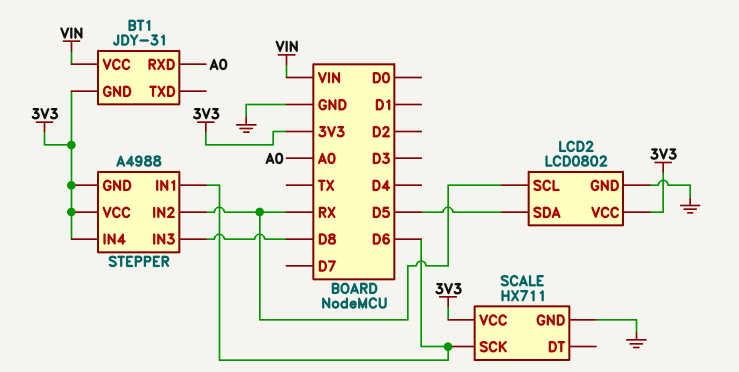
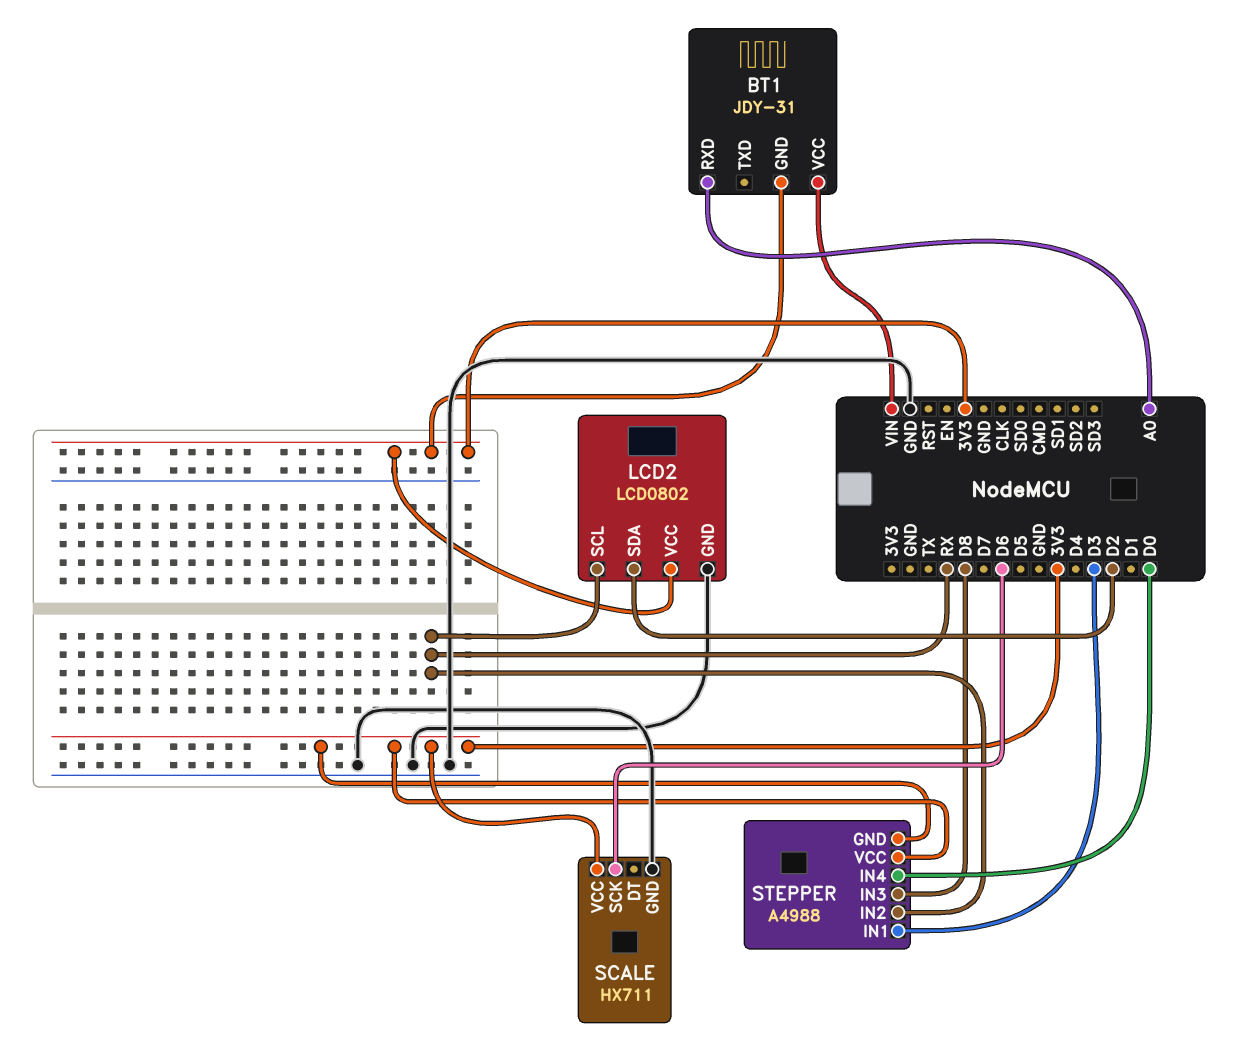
LCD2 pin SDA: D5 -> D2
STEPPER pin IN1: D6 -> D3
STEPPER pin IN4: 3V3 -> D0

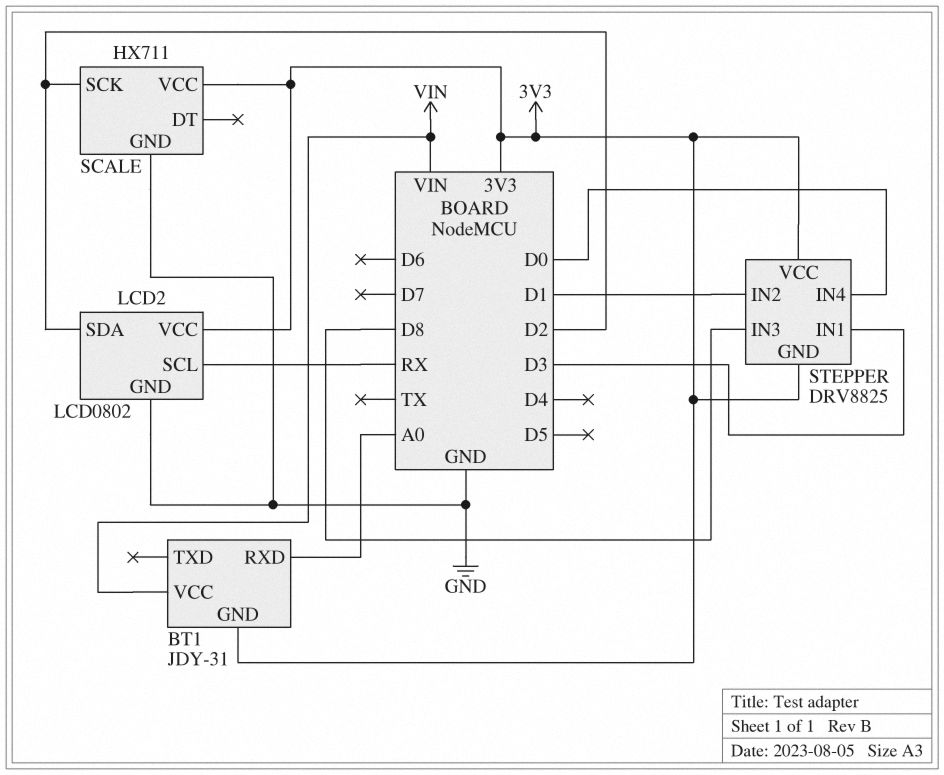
SCALE pin SCK: D6 -> D2
STEPPER: A4988 -> DRV8825
STEPPER pin IN2: RX -> D1

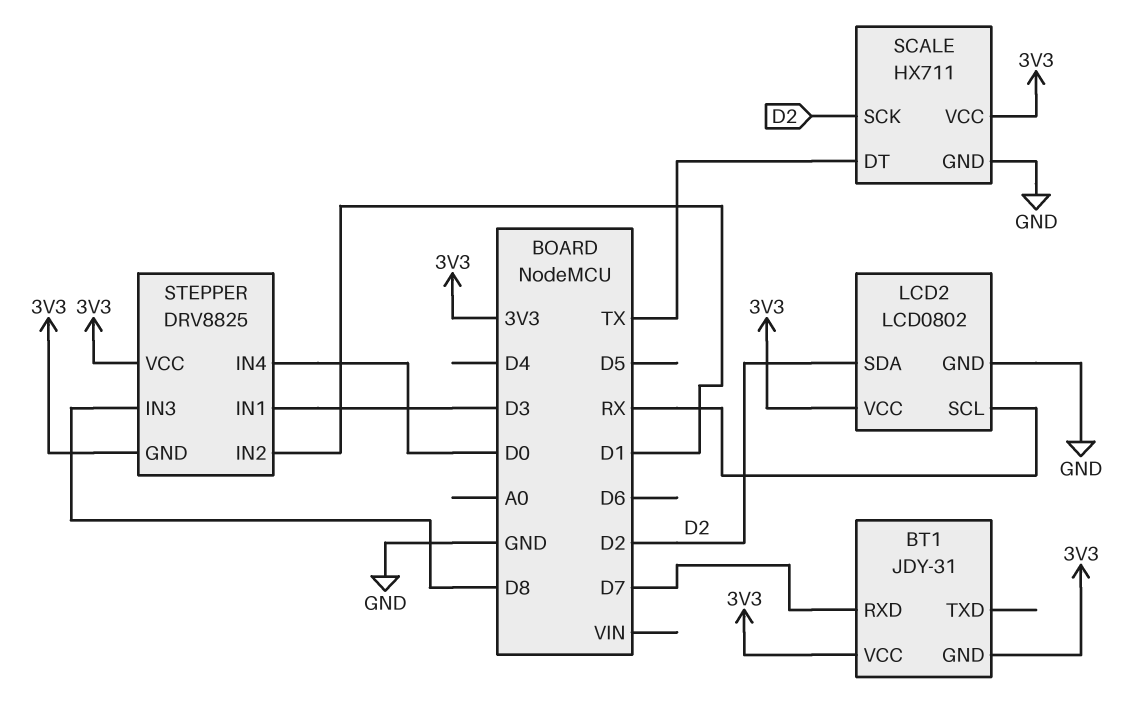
BT1 pin RXD: A0 -> D7
BT1 pin VCC: VIN -> 3V3
SCALE pin DT: none -> TX

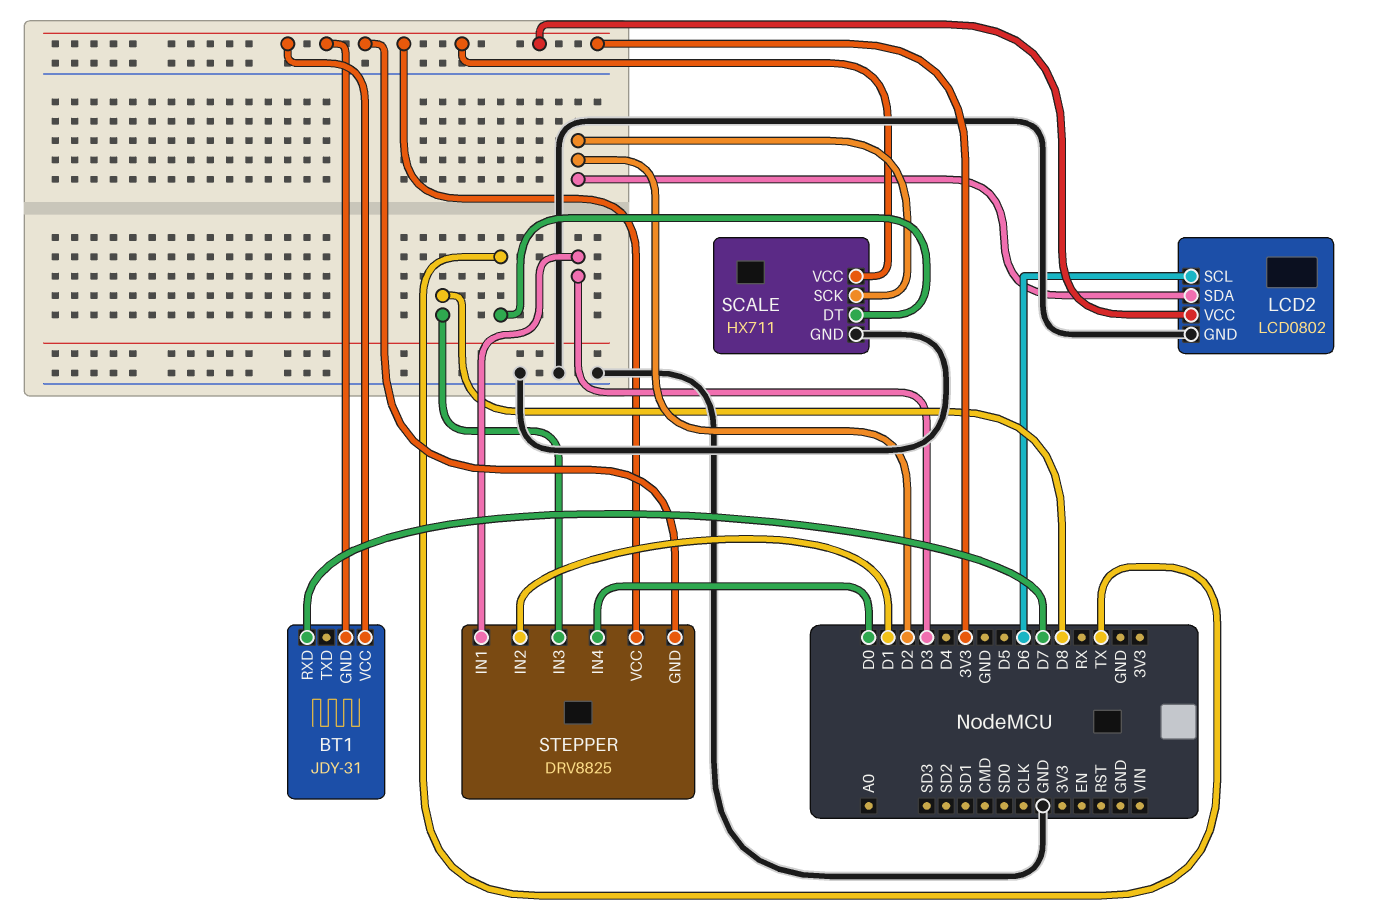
LCD2 pin SCL: RX -> D6

